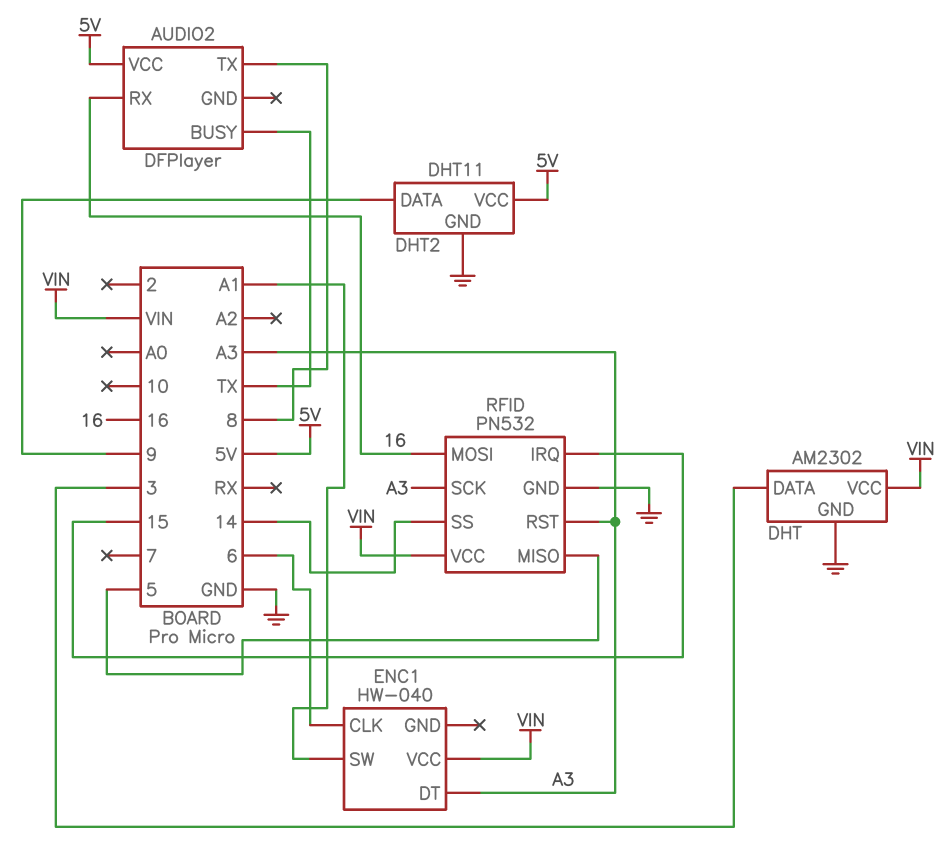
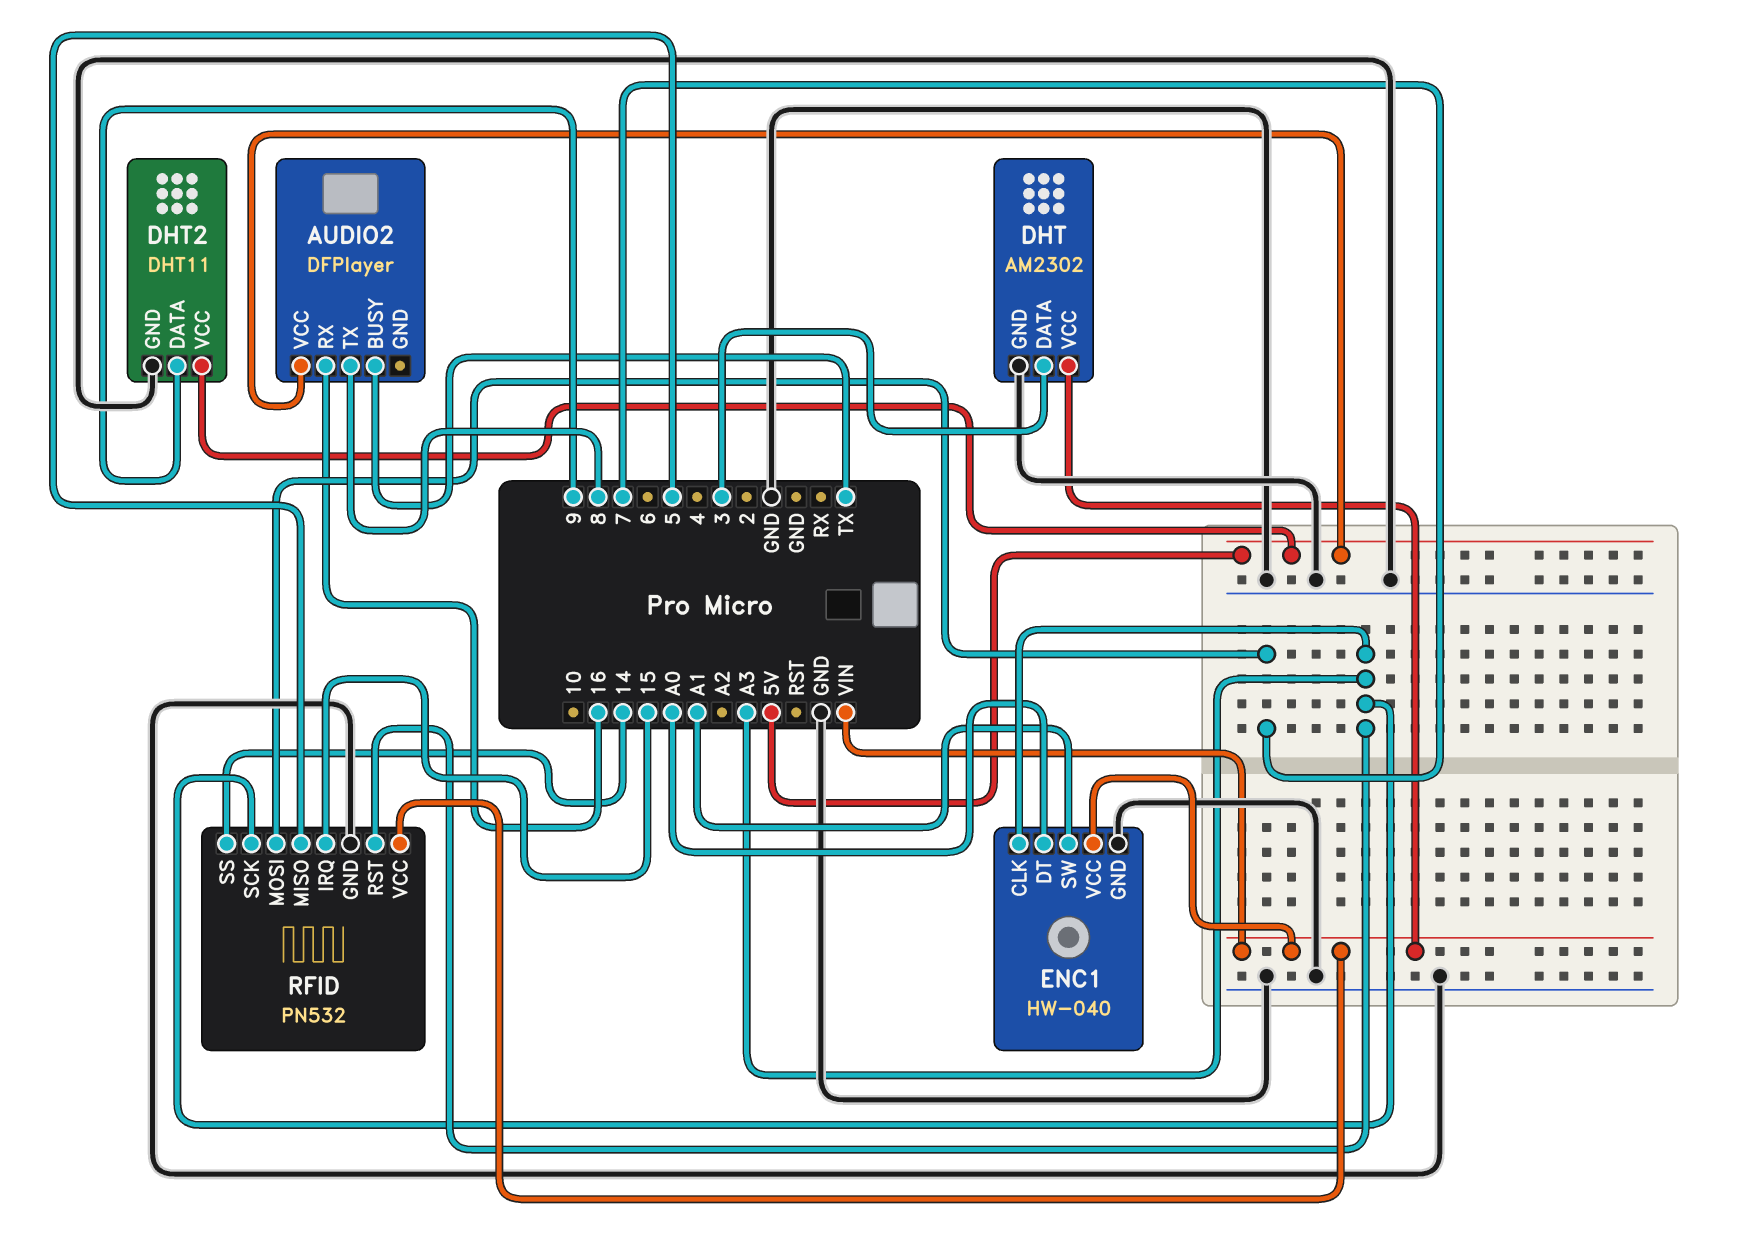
ENC1 pin CLK: 6 -> A3
ENC1 pin DT: A3 -> A0
ENC1 pin GND: none -> GND
RFID pin MOSI: 16 -> 7

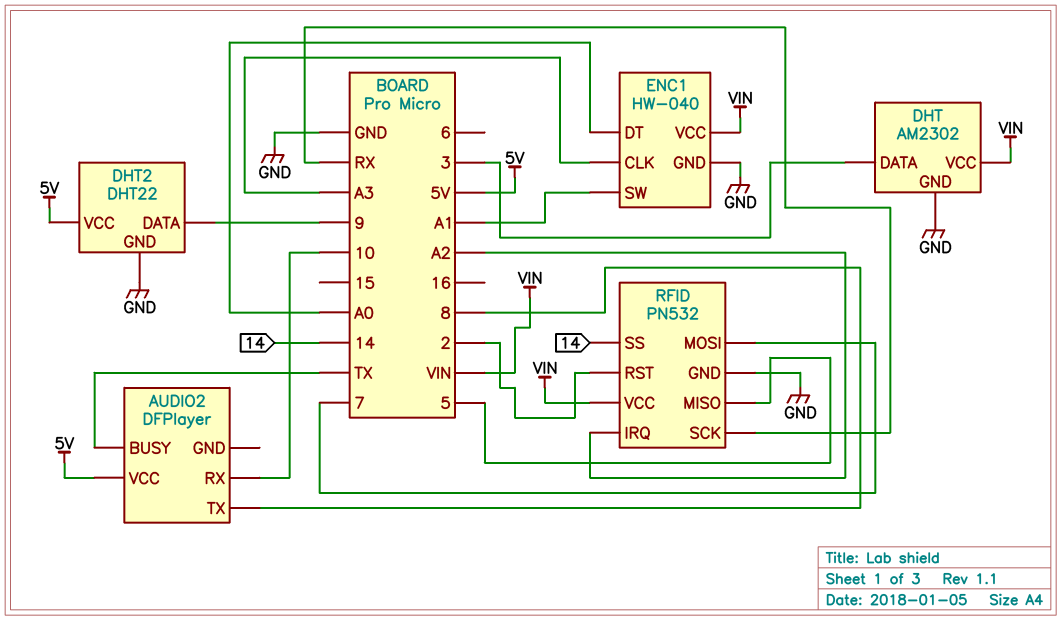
AUDIO2 pin RX: 16 -> 10
DHT2: DHT11 -> DHT22
RFID pin IRQ: 15 -> A2
RFID pin RST: A3 -> 2
RFID pin SCK: A3 -> RX

